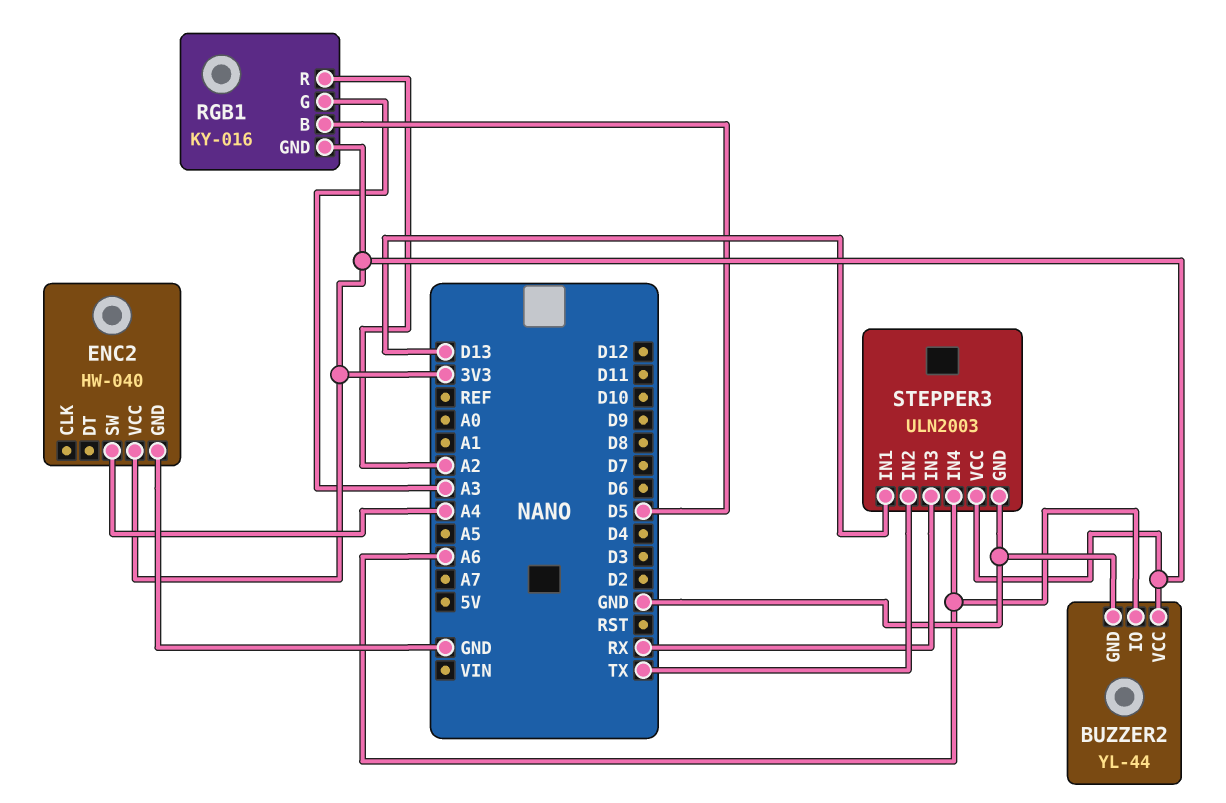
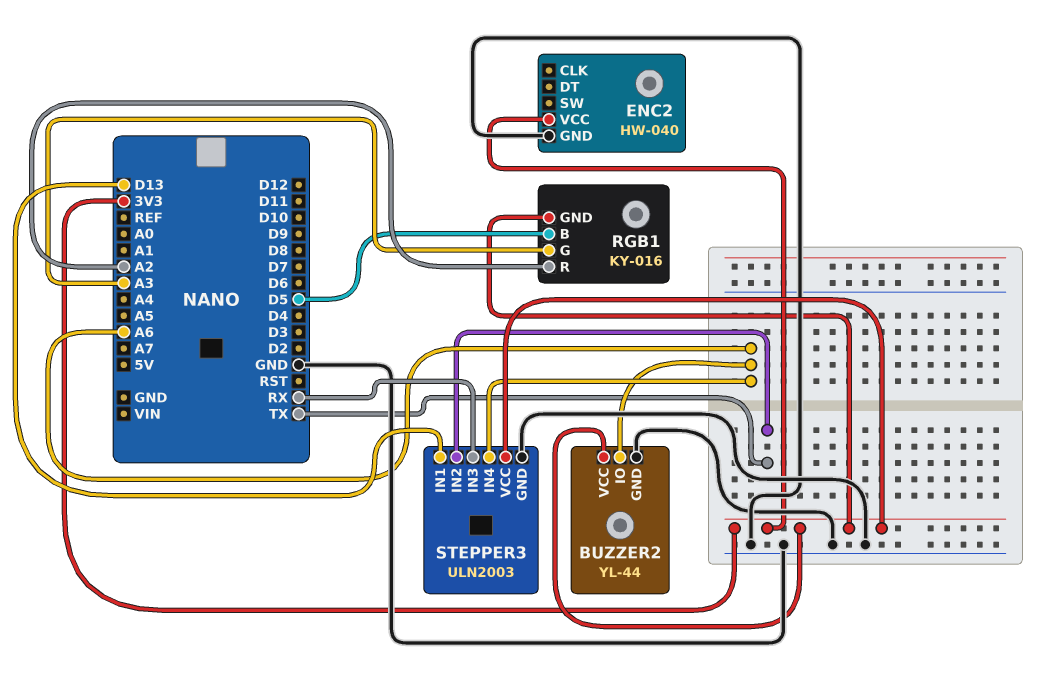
ENC2 pin SW: A4 -> none

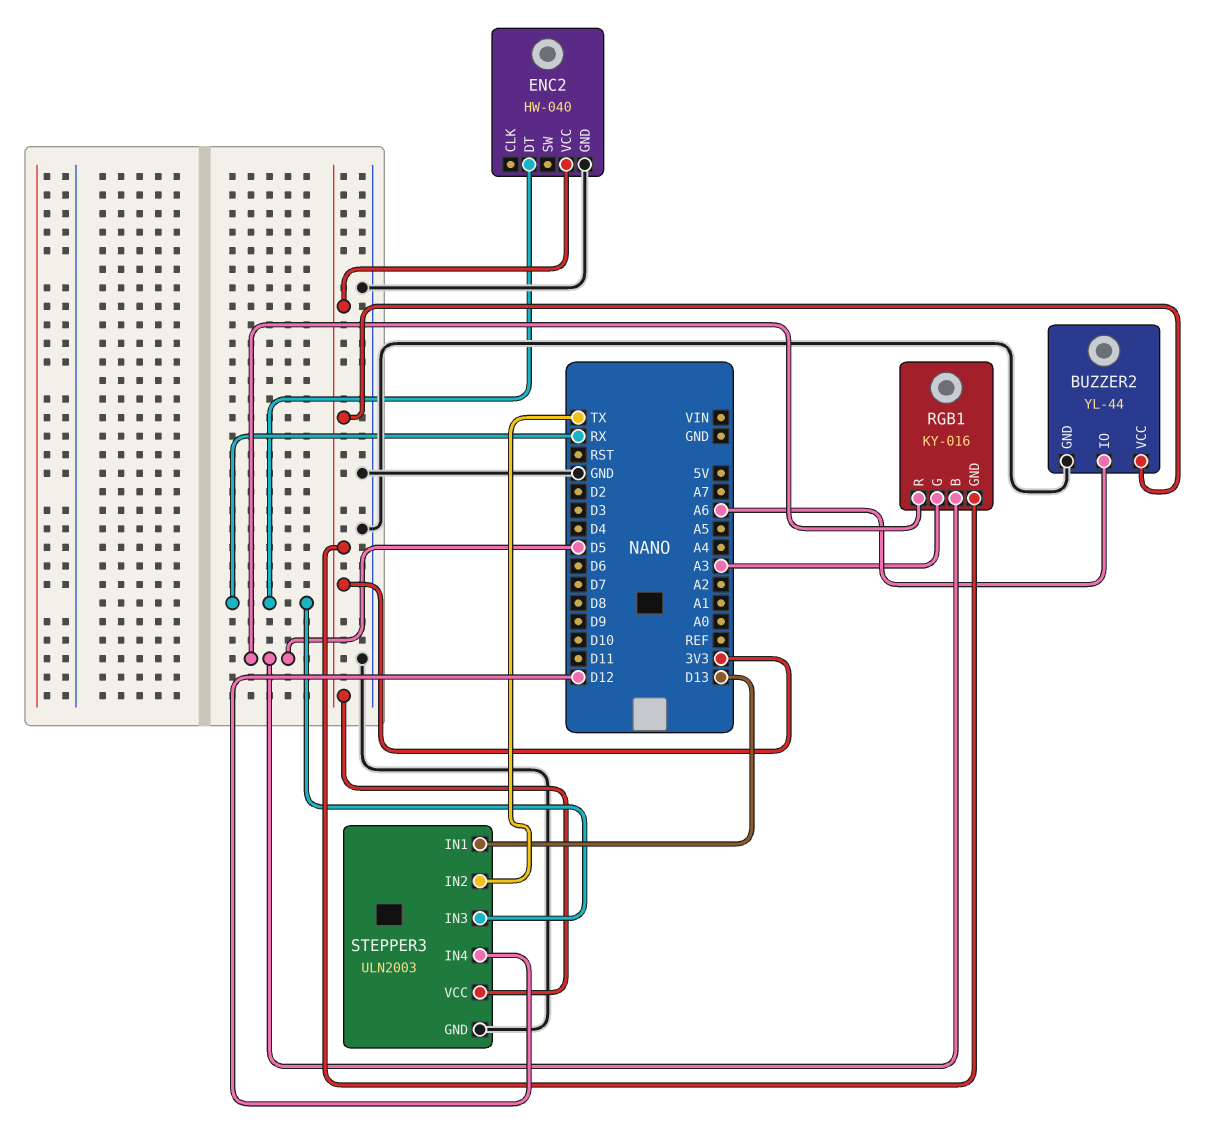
ENC2 pin DT: none -> RX
RGB1 pin R: A2 -> D5
STEPPER3 pin IN4: A6 -> D12

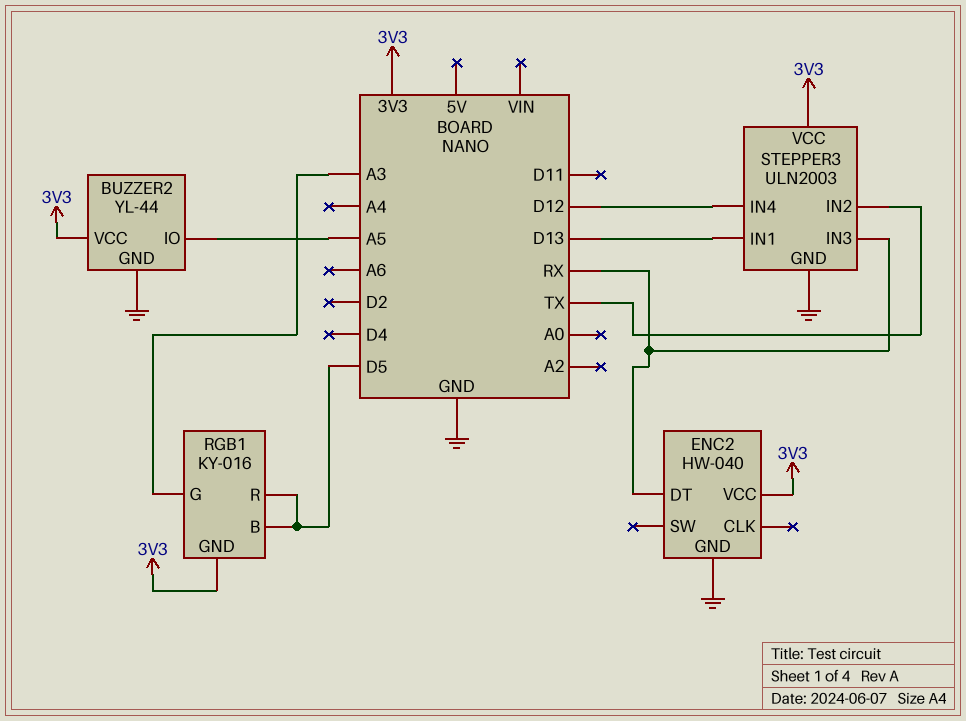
BUZZER2 pin IO: A6 -> A5

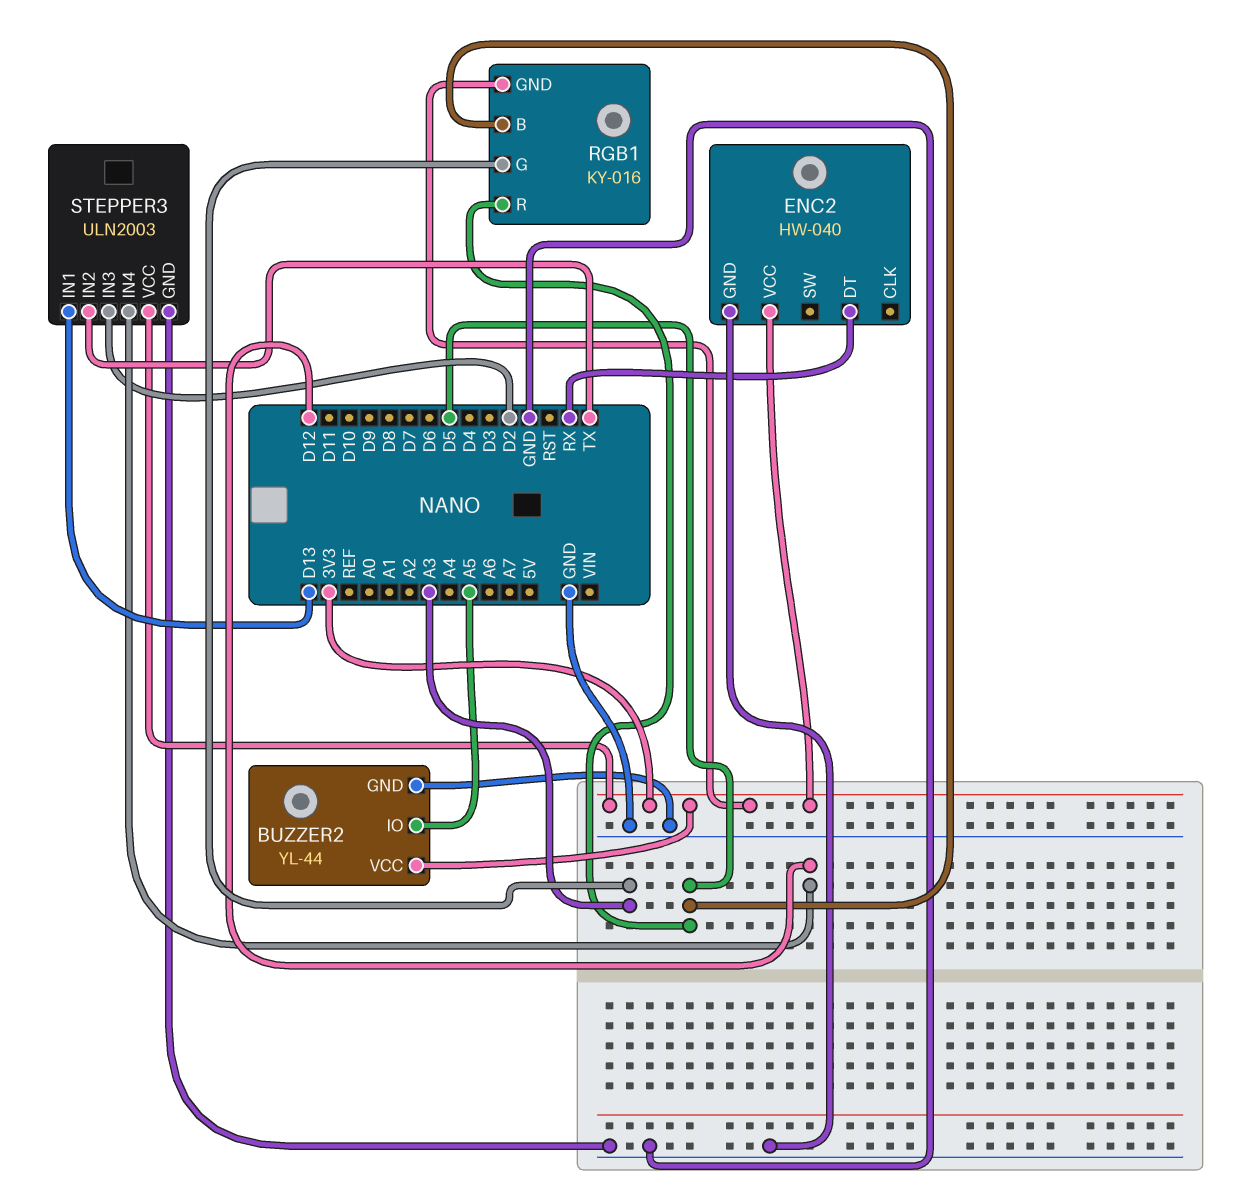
STEPPER3 pin IN3: RX -> D2

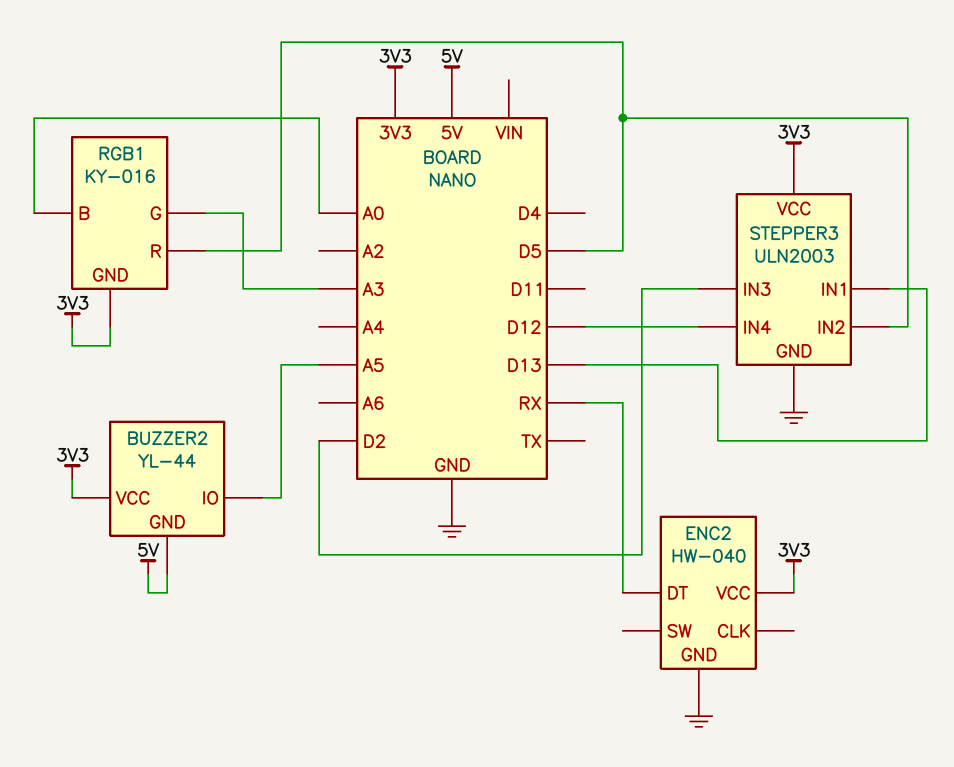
BUZZER2 pin GND: GND -> 5V
RGB1 pin B: D5 -> A0
STEPPER3 pin IN2: TX -> D5

